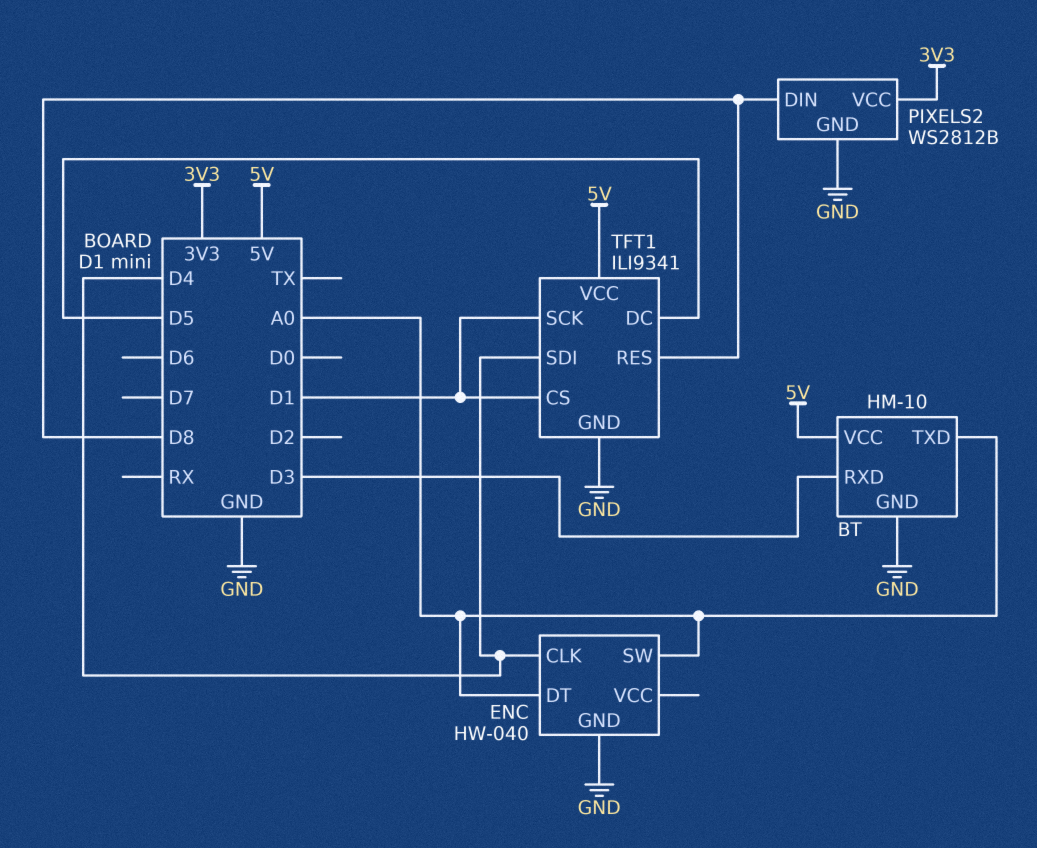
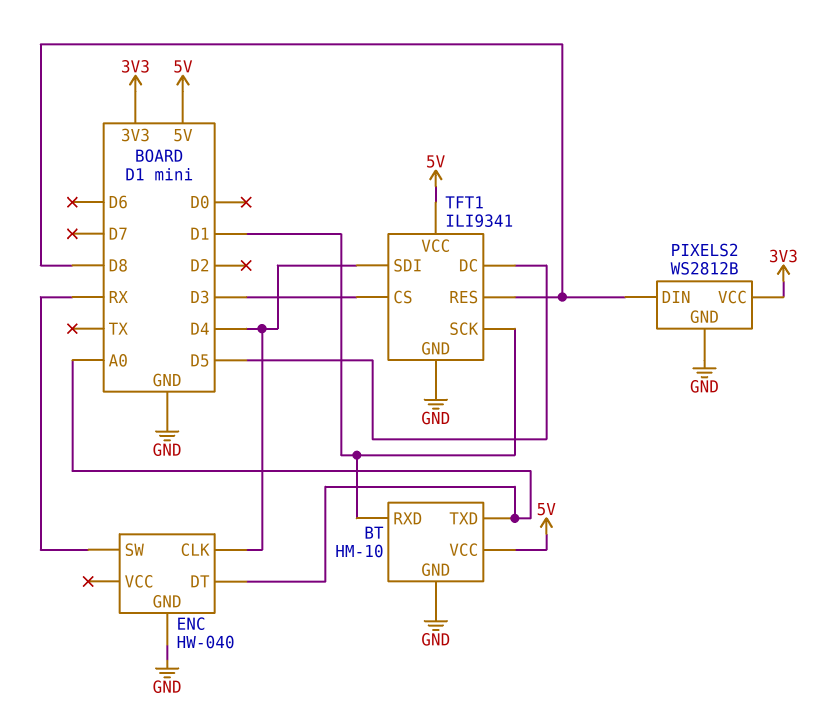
BT pin RXD: D3 -> D1
ENC pin SW: A0 -> RX
TFT1 pin CS: D1 -> D3

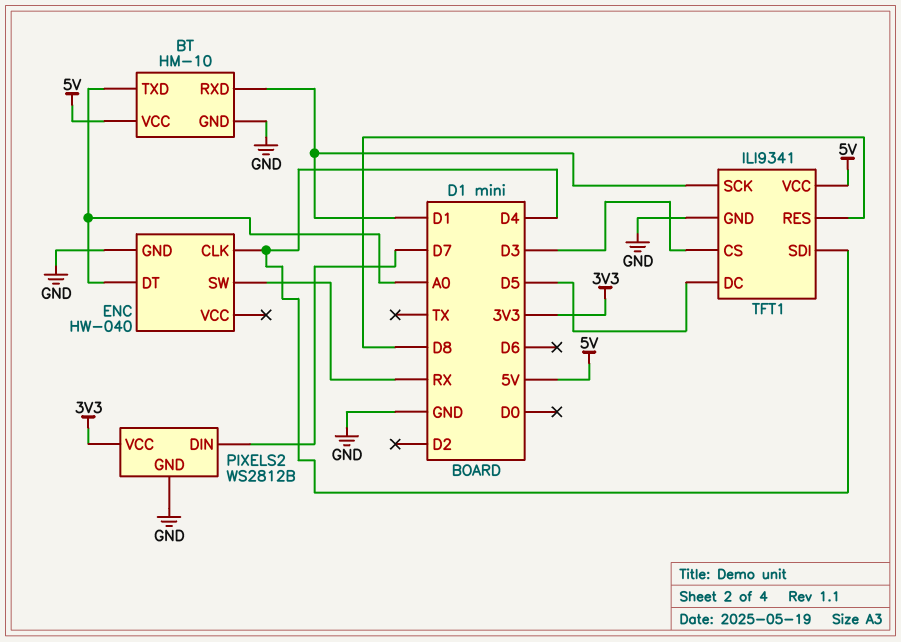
PIXELS2 pin DIN: D8 -> D7

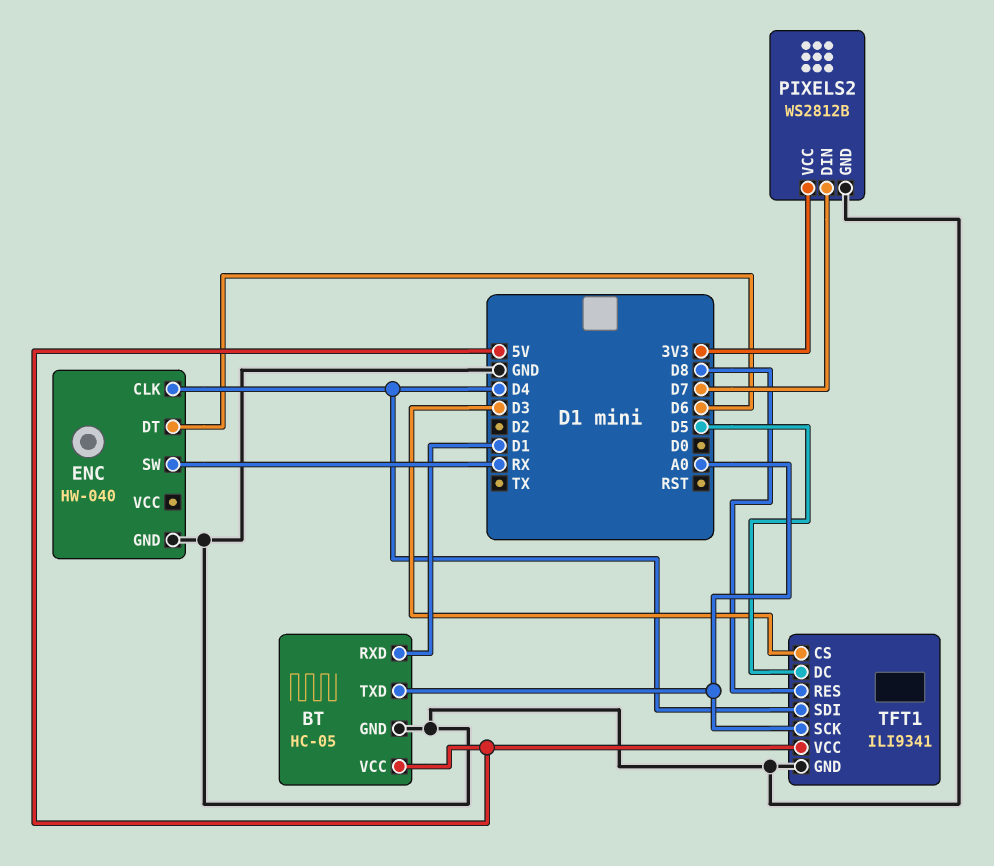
BT: HM-10 -> HC-05
ENC pin DT: A0 -> D6
TFT1 pin SCK: D1 -> A0

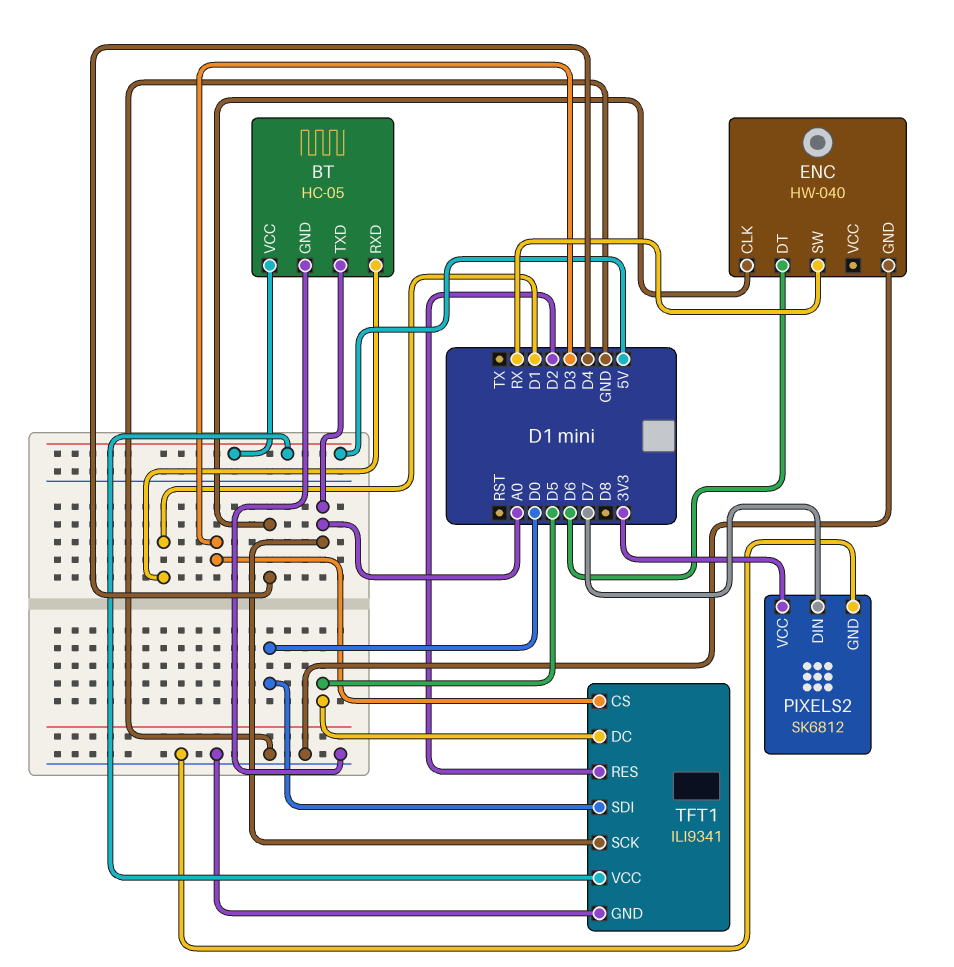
PIXELS2: WS2812B -> SK6812
TFT1 pin RES: D8 -> D2
TFT1 pin SDI: D4 -> D0

